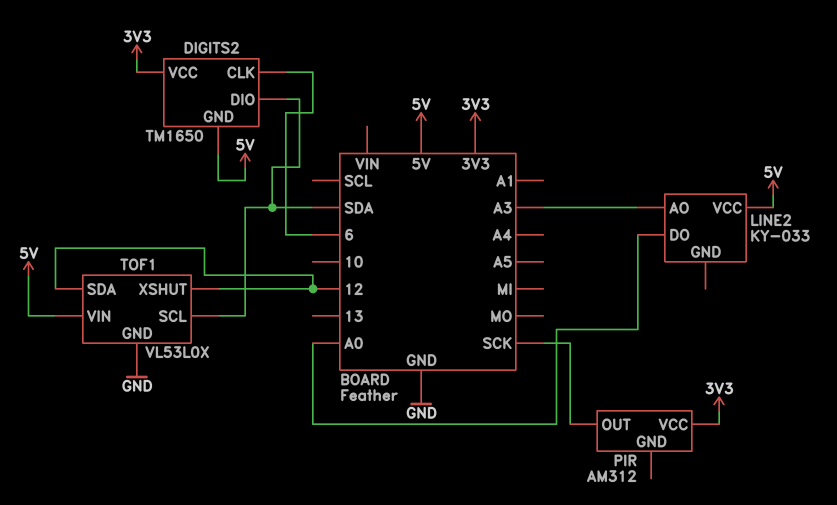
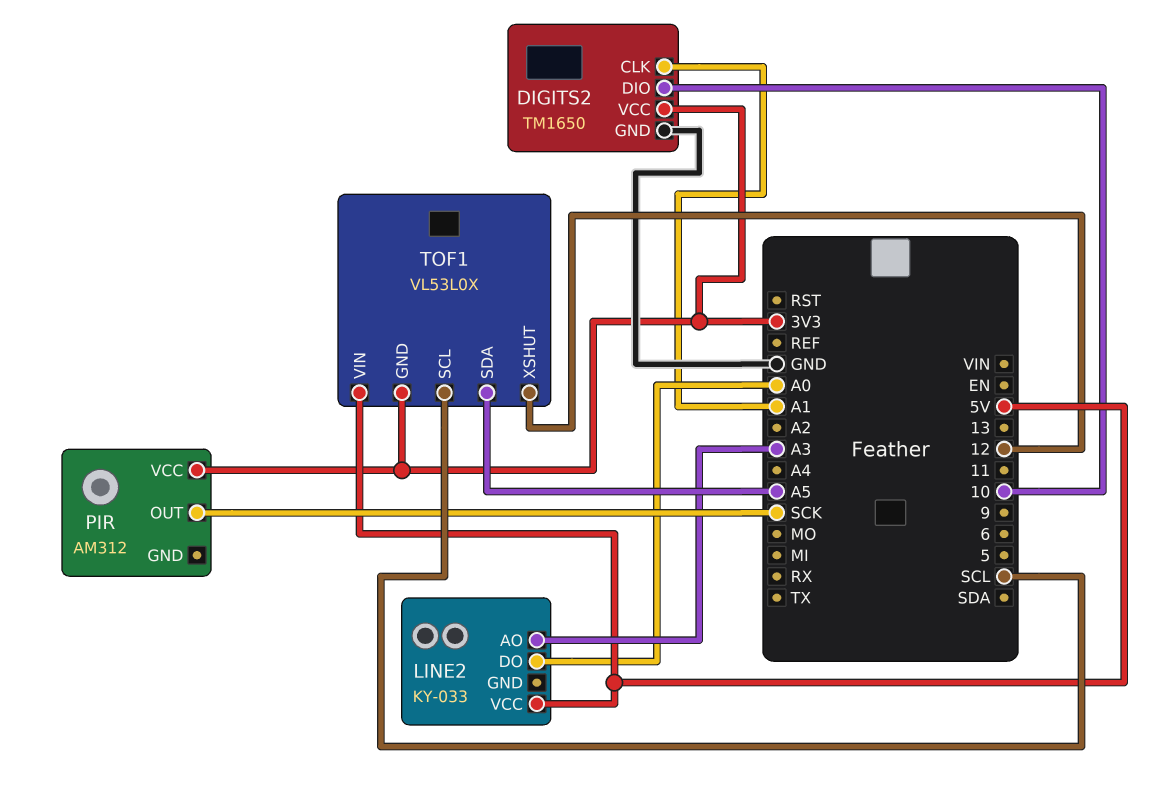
DIGITS2 pin CLK: 6 -> A1
DIGITS2 pin DIO: SDA -> 10
DIGITS2 pin GND: 5V -> GND
TOF1 pin GND: GND -> 3V3
TOF1 pin SCL: SDA -> SCL
TOF1 pin SDA: 12 -> A5

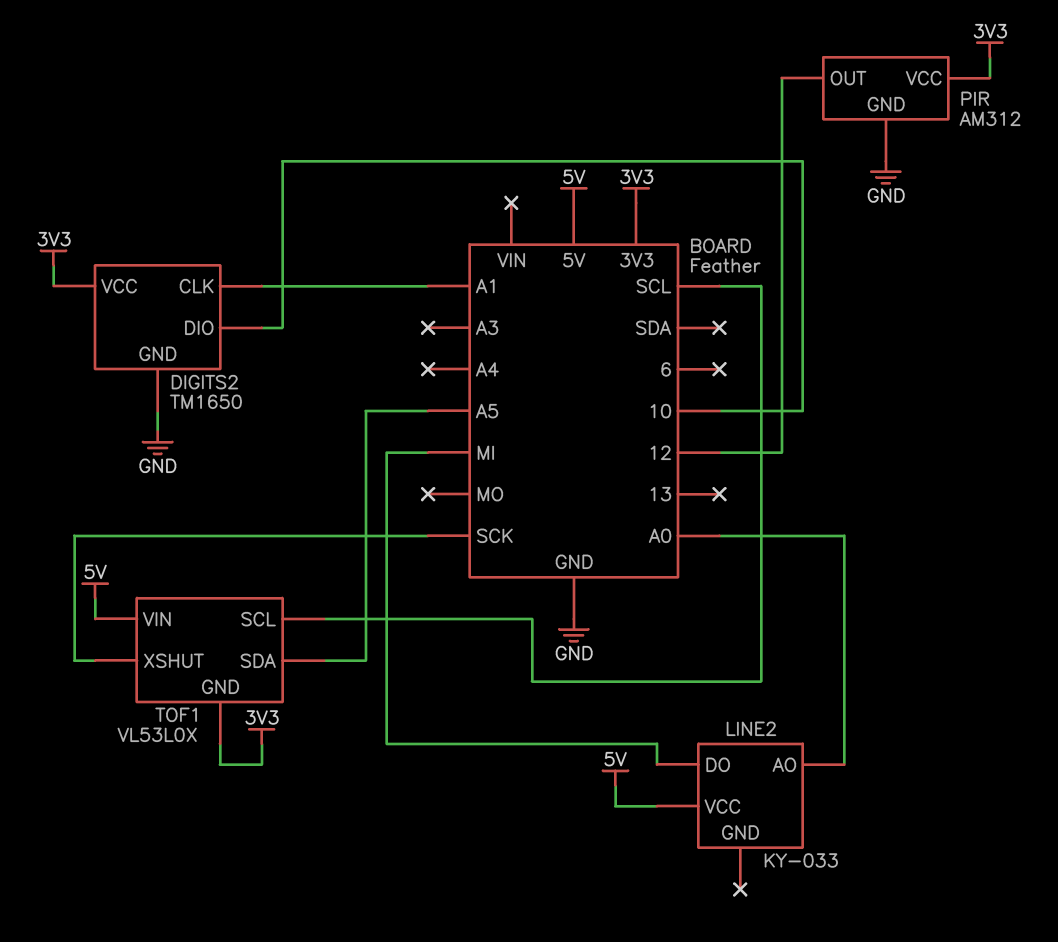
LINE2 pin AO: A3 -> A0
LINE2 pin DO: A0 -> MI
PIR pin GND: none -> GND
PIR pin OUT: SCK -> 12
TOF1 pin XSHUT: 12 -> SCK

